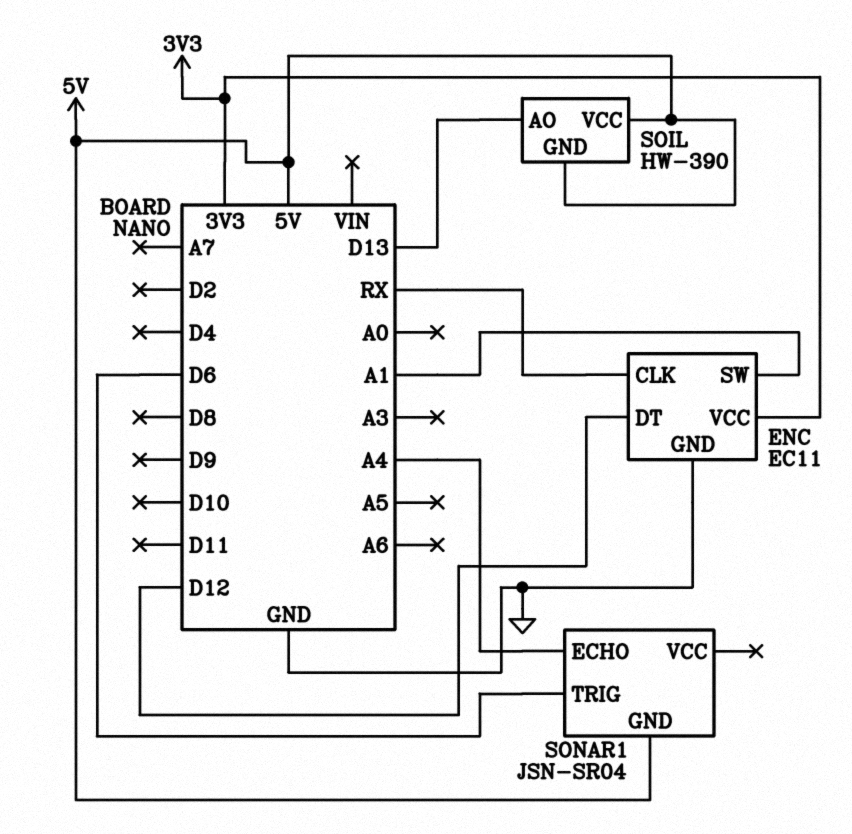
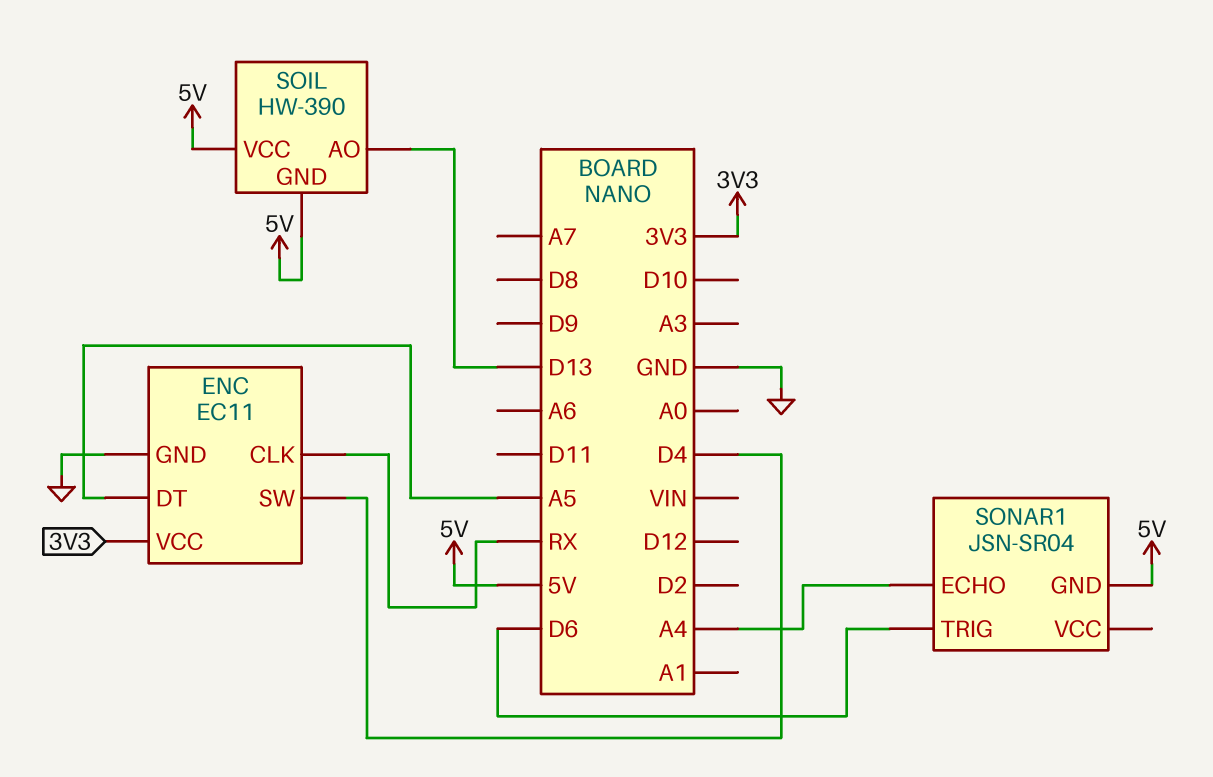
ENC pin DT: D12 -> A5
ENC pin SW: A1 -> D4

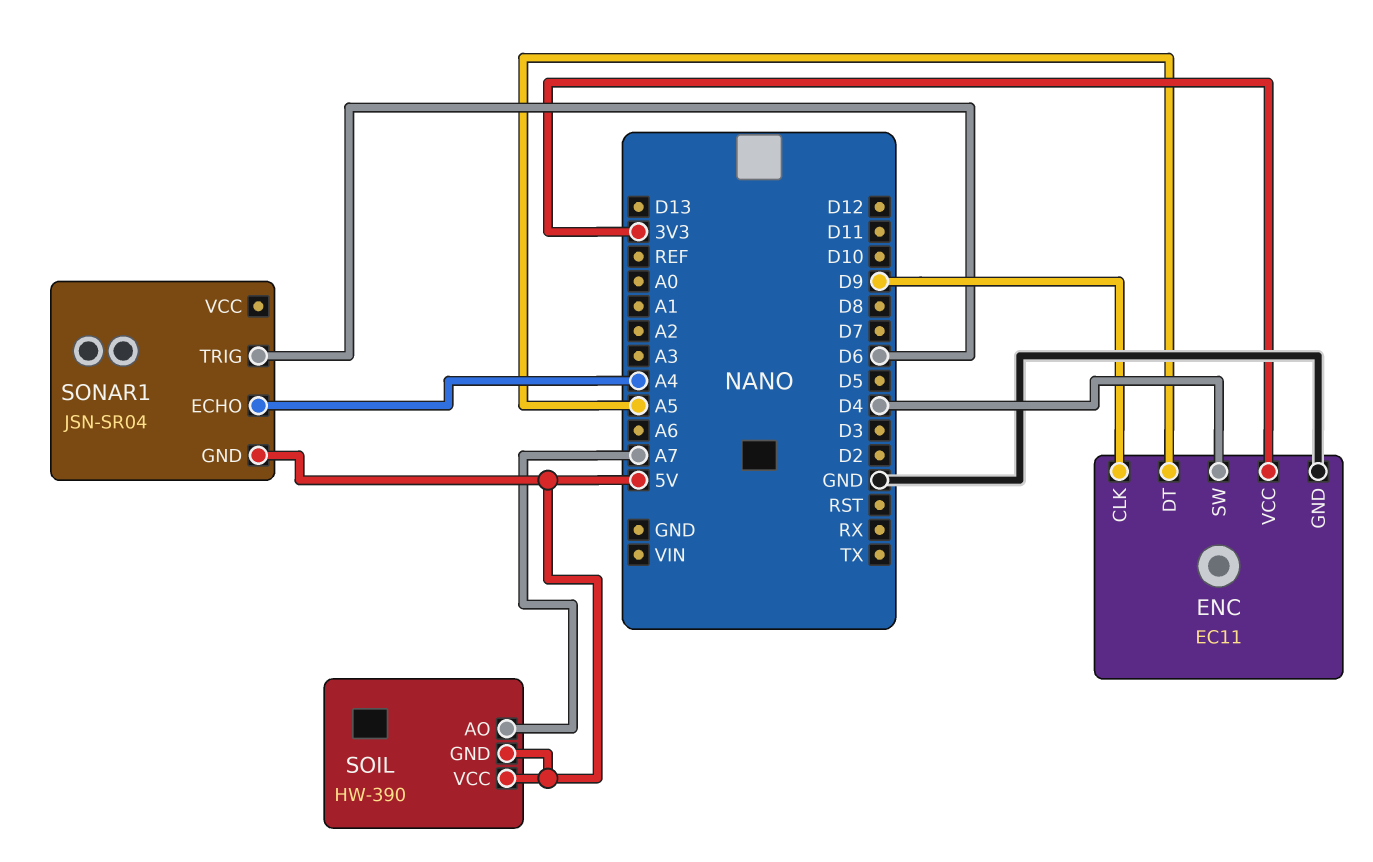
ENC pin CLK: RX -> D9
SOIL pin AO: D13 -> A7

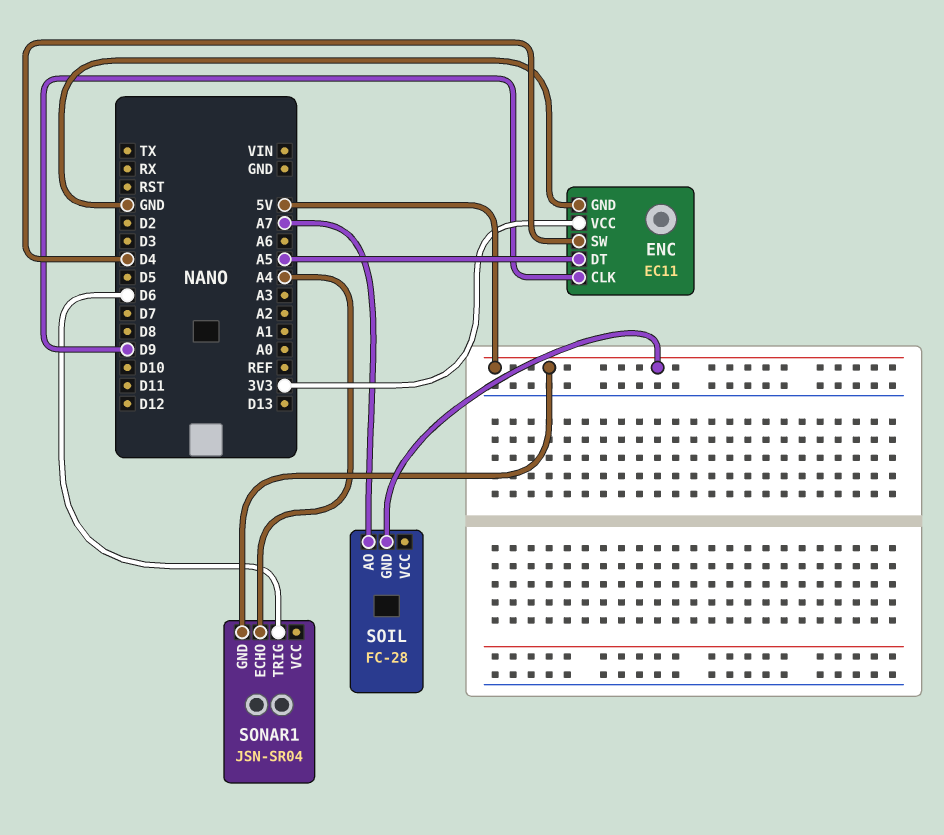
SOIL: HW-390 -> FC-28
SOIL pin VCC: 5V -> none

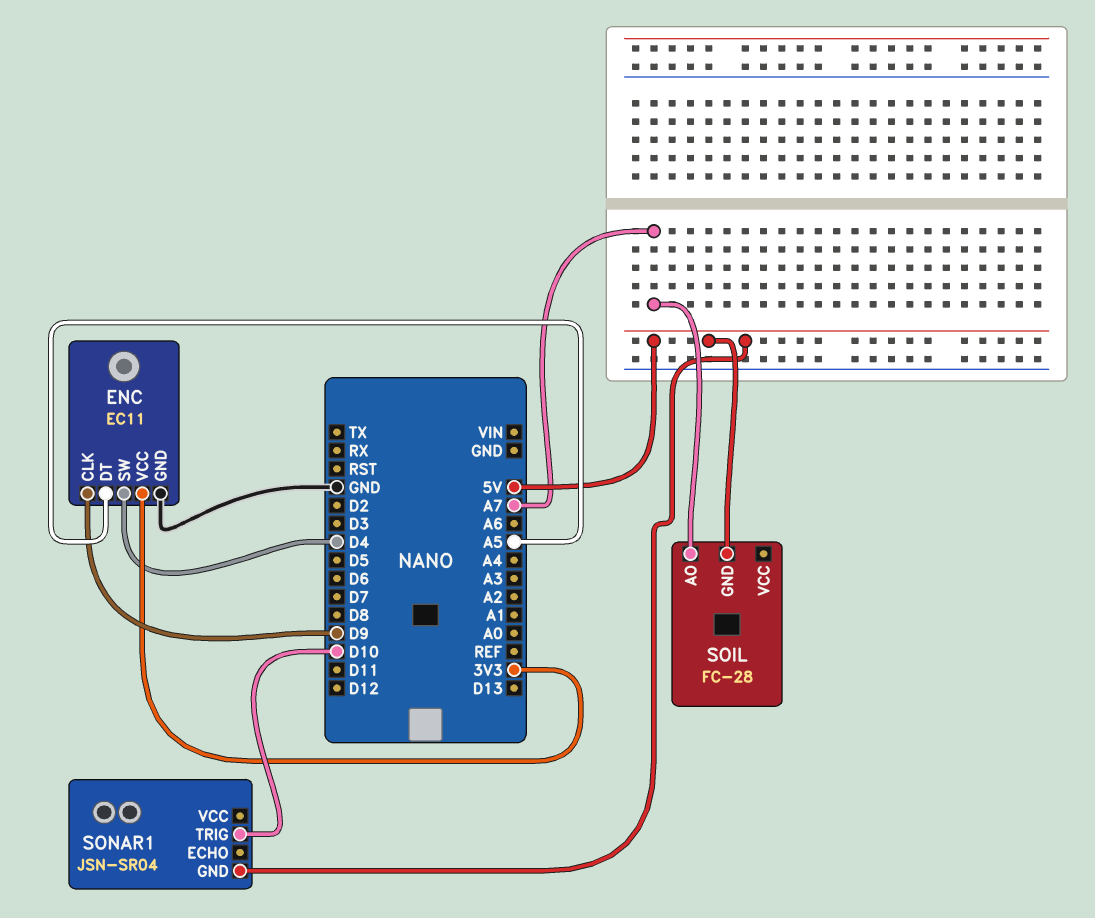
SONAR1 pin ECHO: A4 -> none
SONAR1 pin TRIG: D6 -> D10

